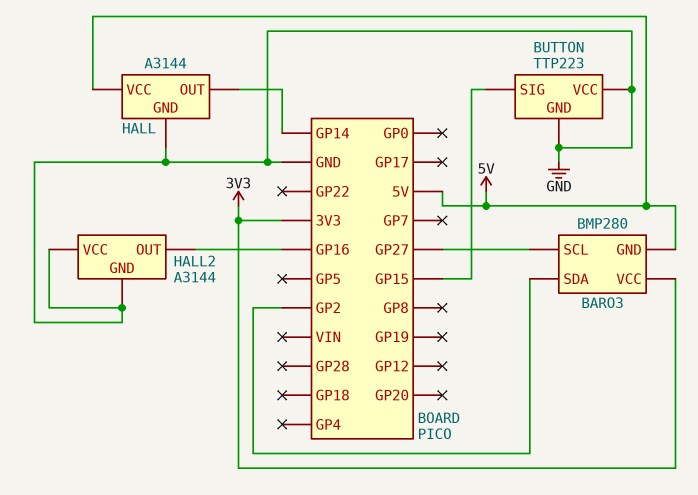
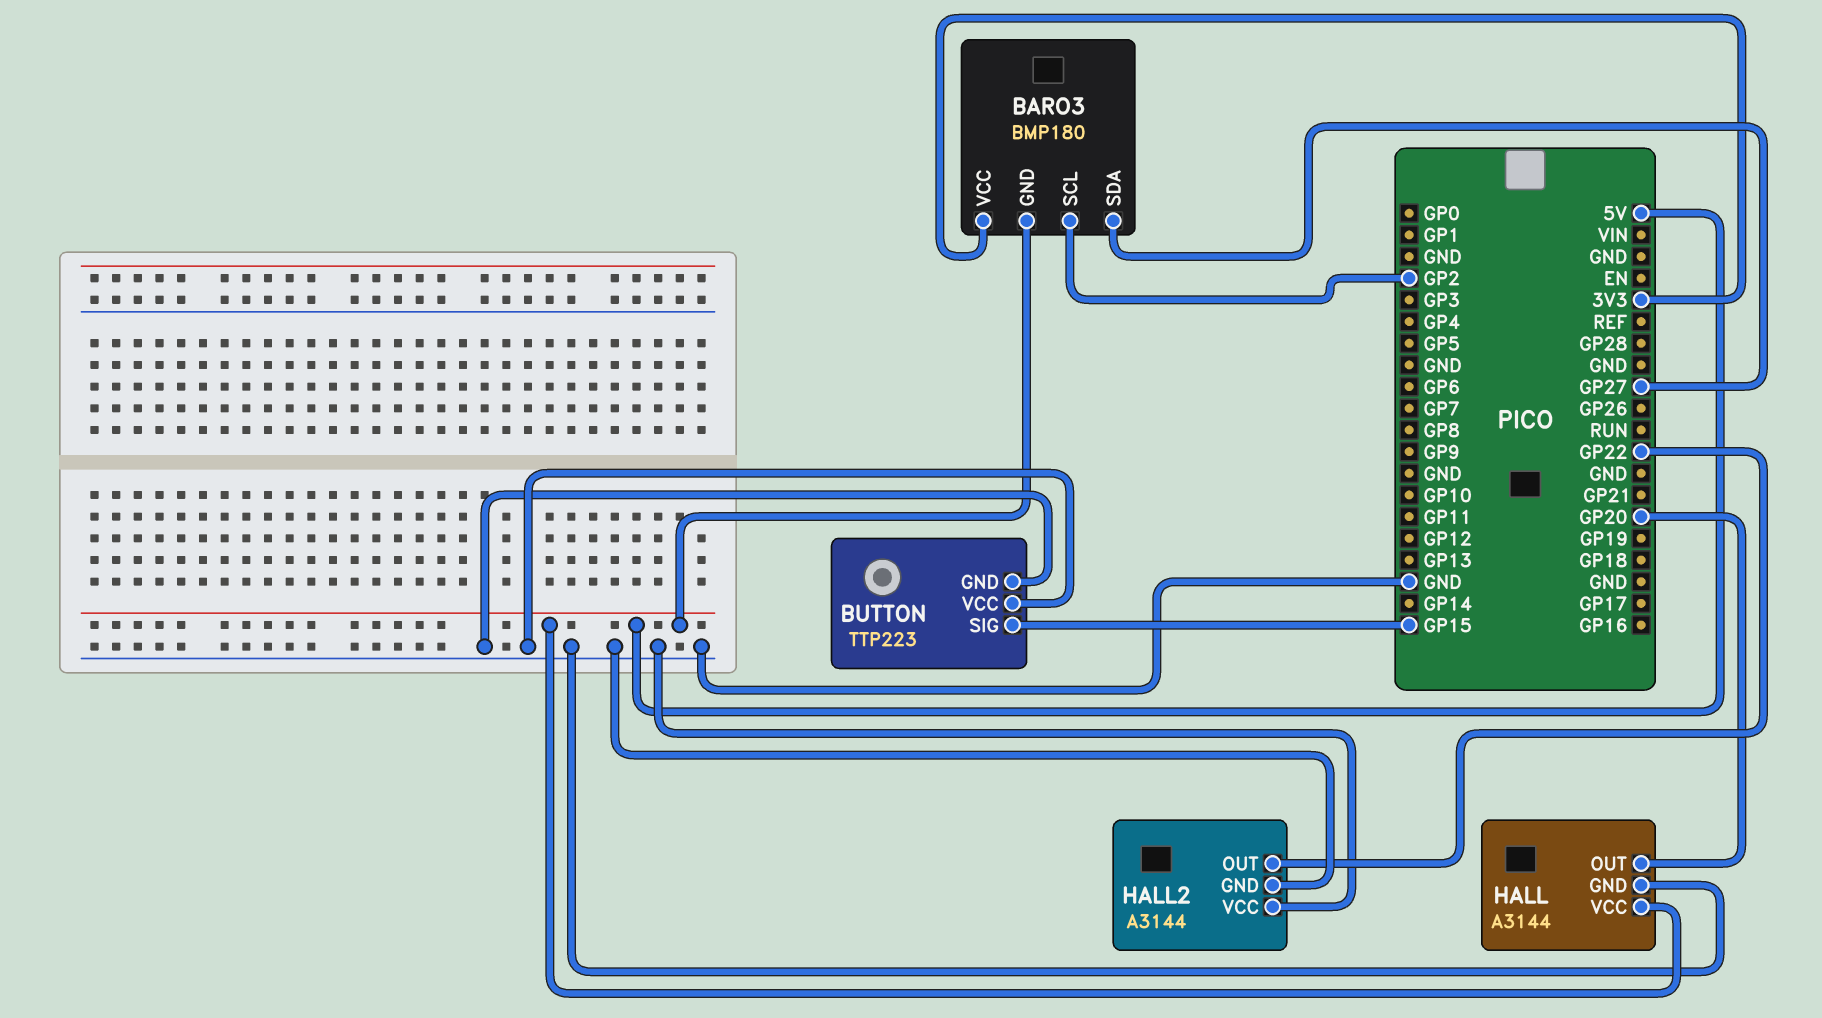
BARO3: BMP280 -> BMP180
BARO3 pin SCL: GP27 -> GP2
BARO3 pin SDA: GP2 -> GP27
HALL pin OUT: GP14 -> GP20
HALL2 pin OUT: GP16 -> GP22

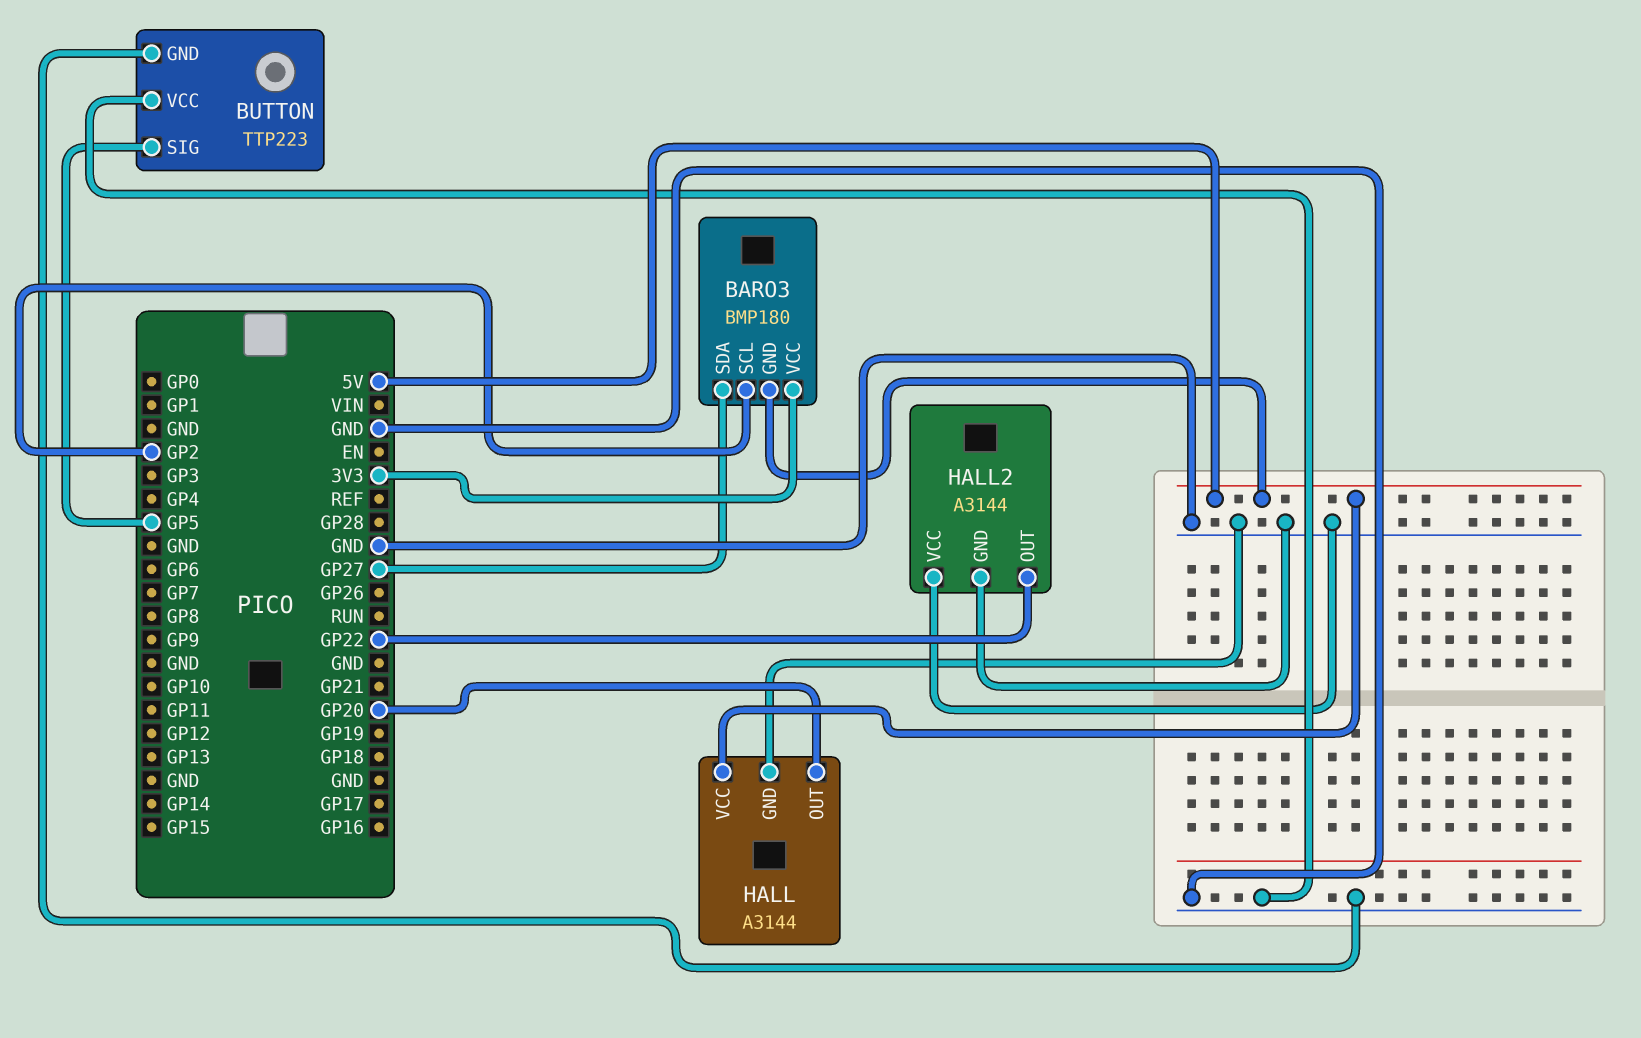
BUTTON pin SIG: GP15 -> GP5

